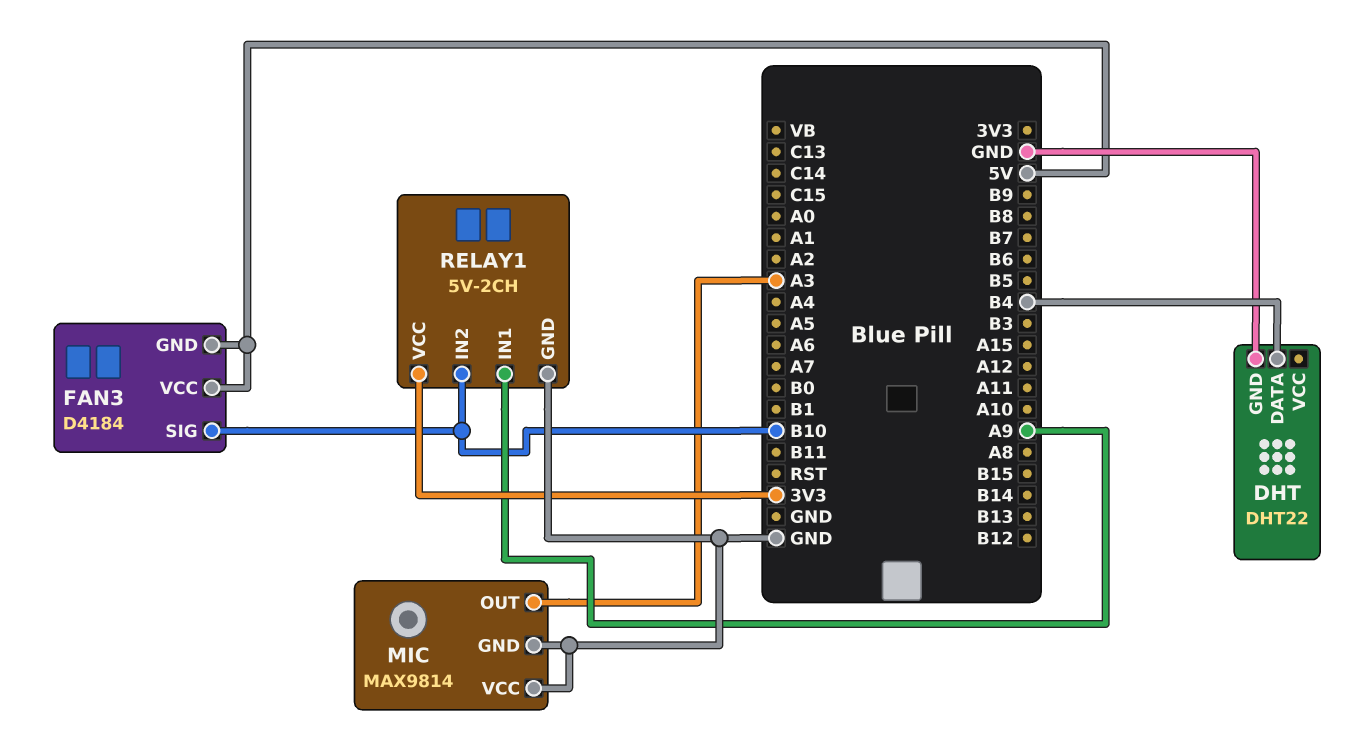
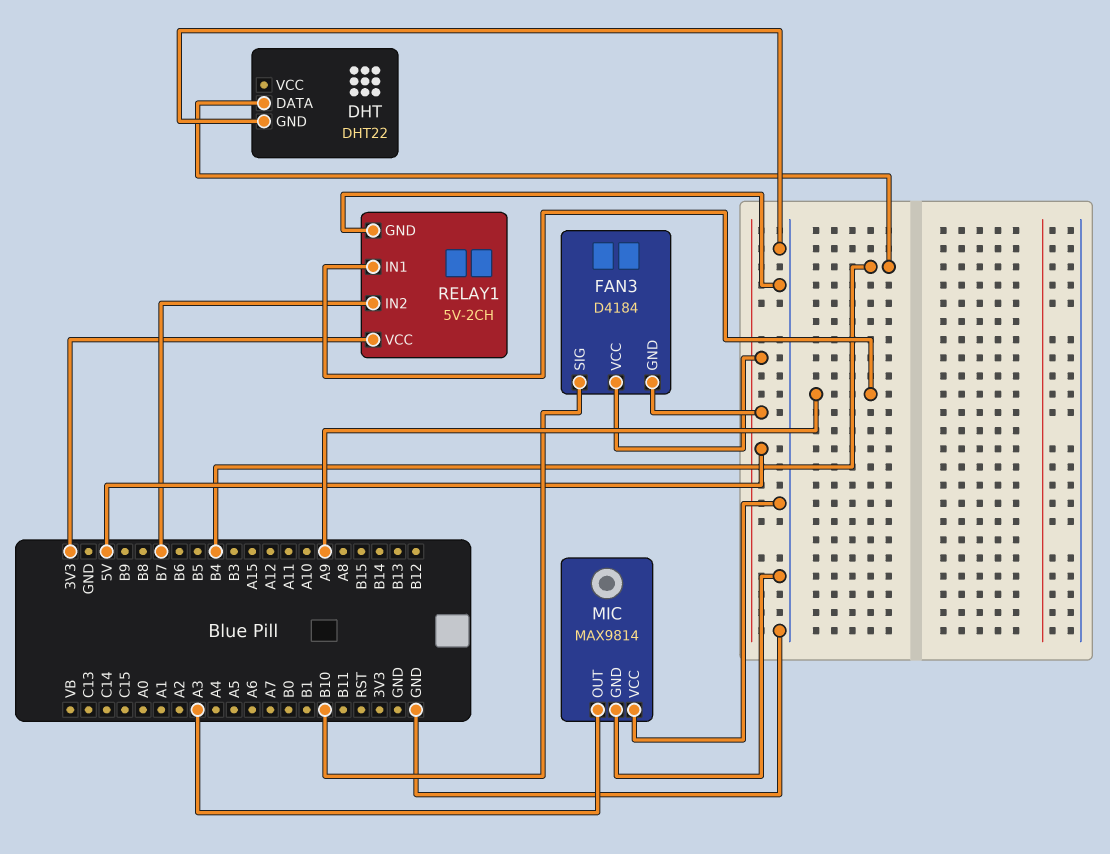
RELAY1 pin IN2: B10 -> B7

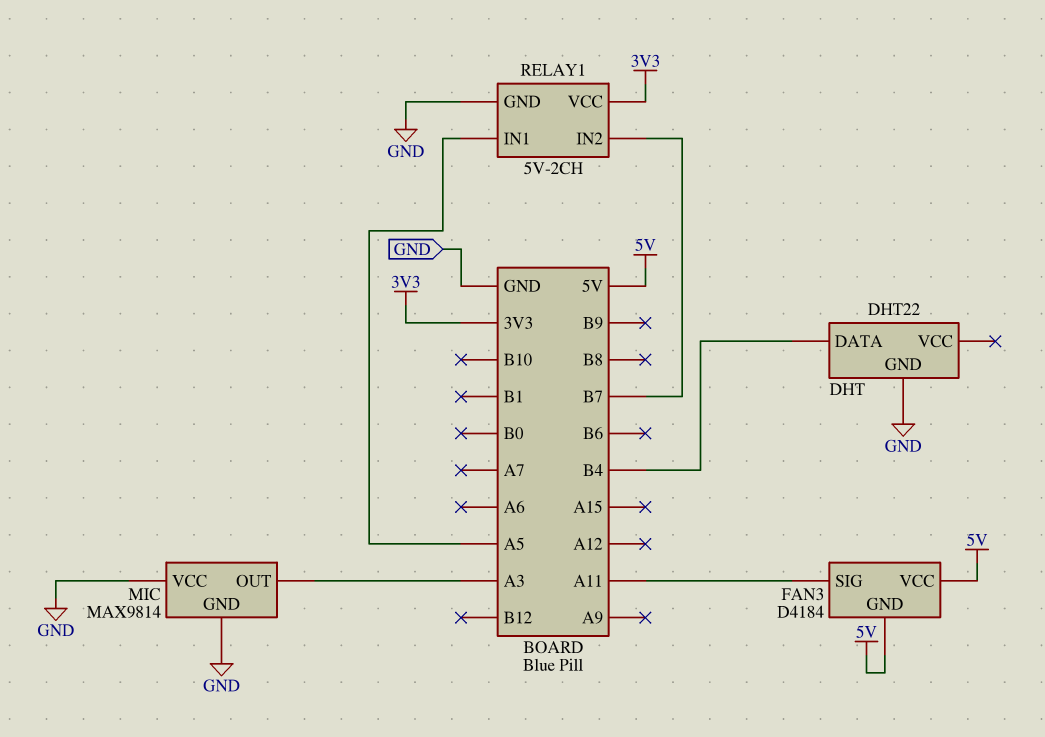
FAN3 pin SIG: B10 -> A11
RELAY1 pin IN1: A9 -> A5

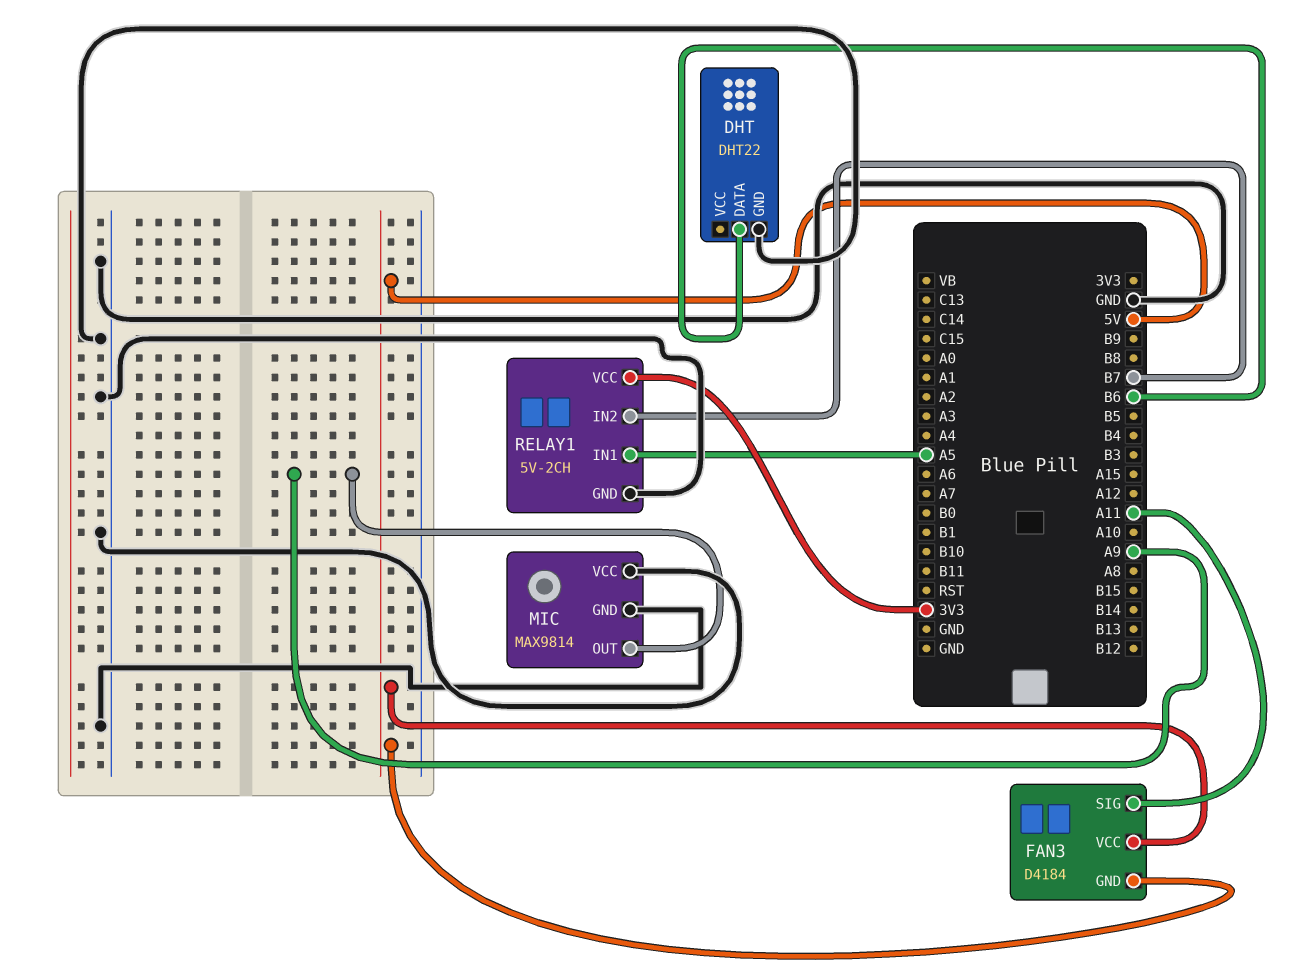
DHT pin DATA: B4 -> B6
MIC pin OUT: A3 -> A9

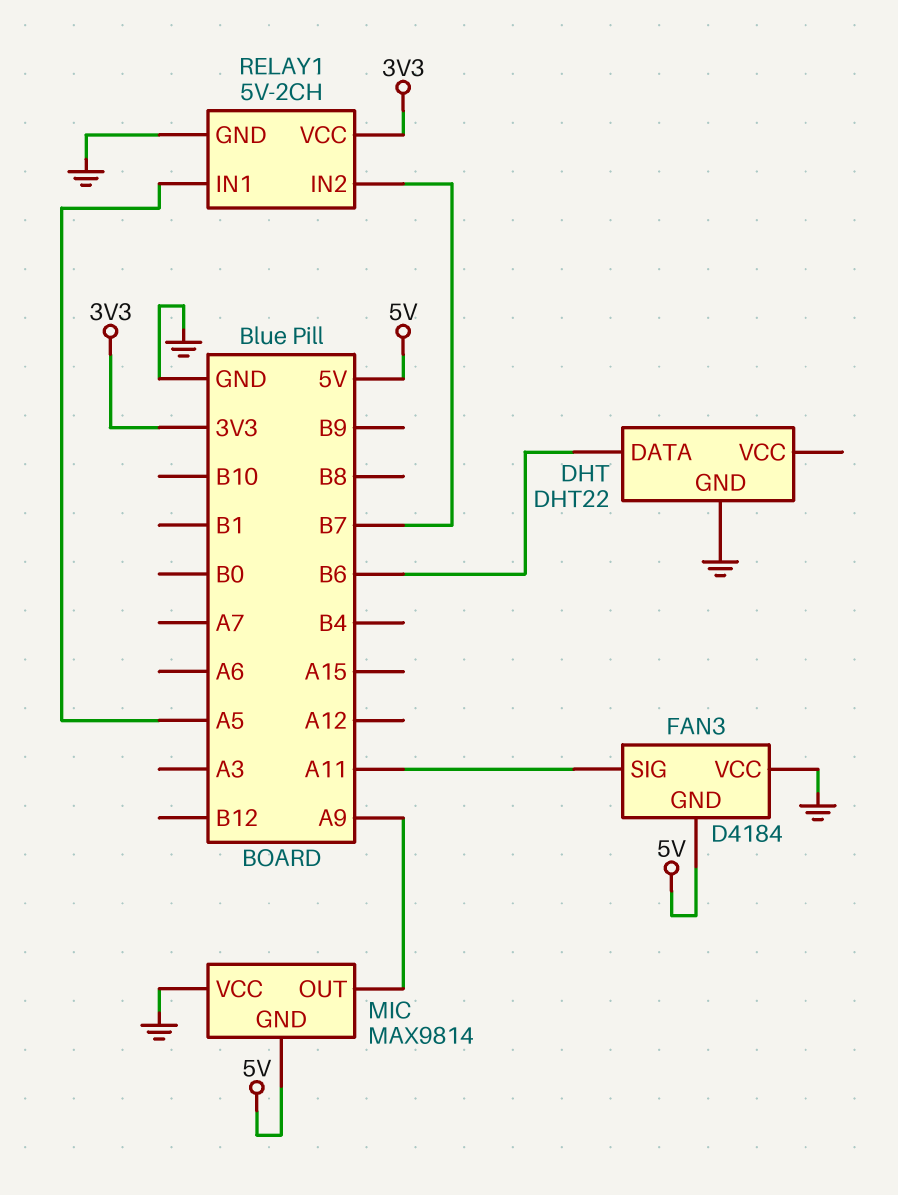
FAN3 pin VCC: 5V -> GND
MIC pin GND: GND -> 5V

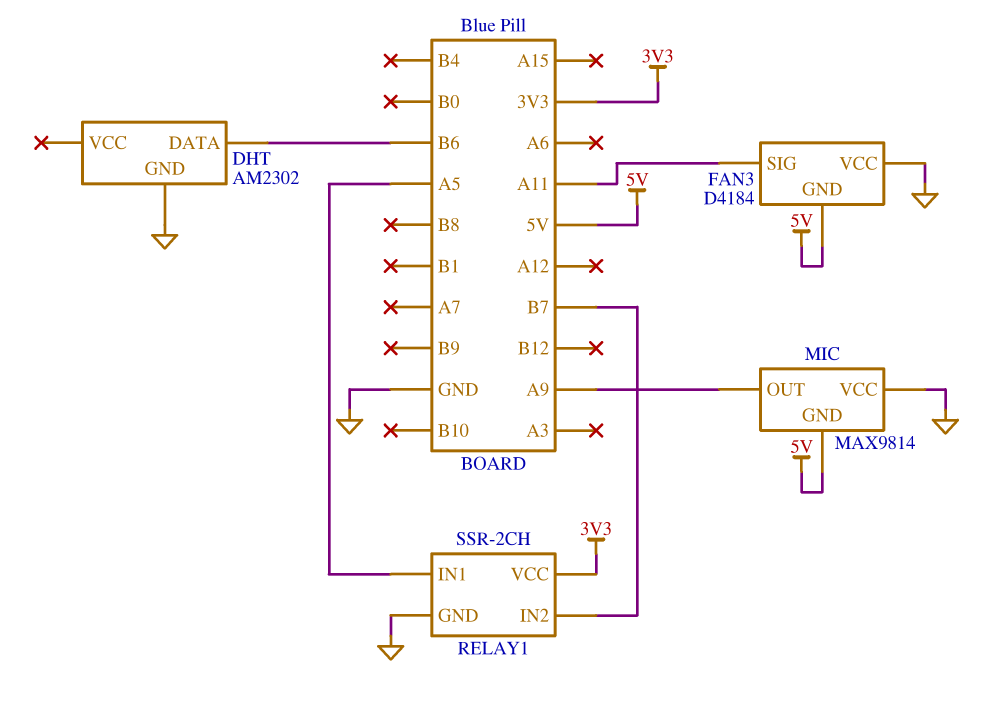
DHT: DHT22 -> AM2302
RELAY1: 5V-2CH -> SSR-2CH

